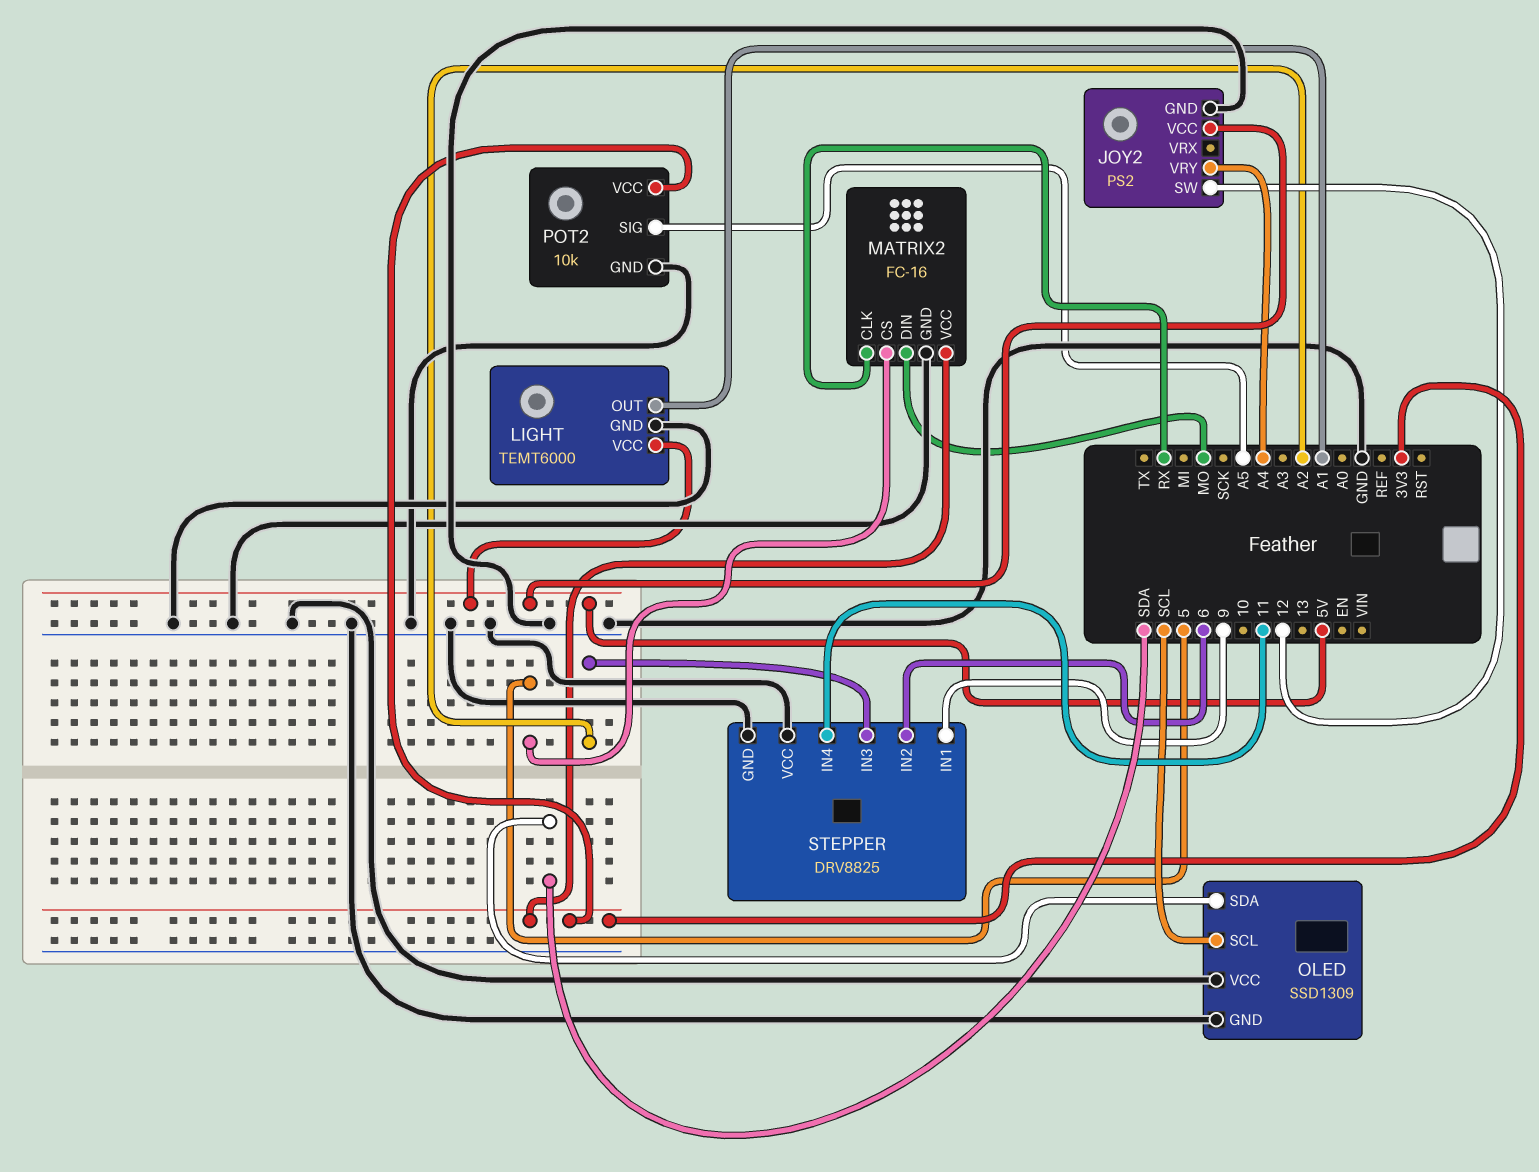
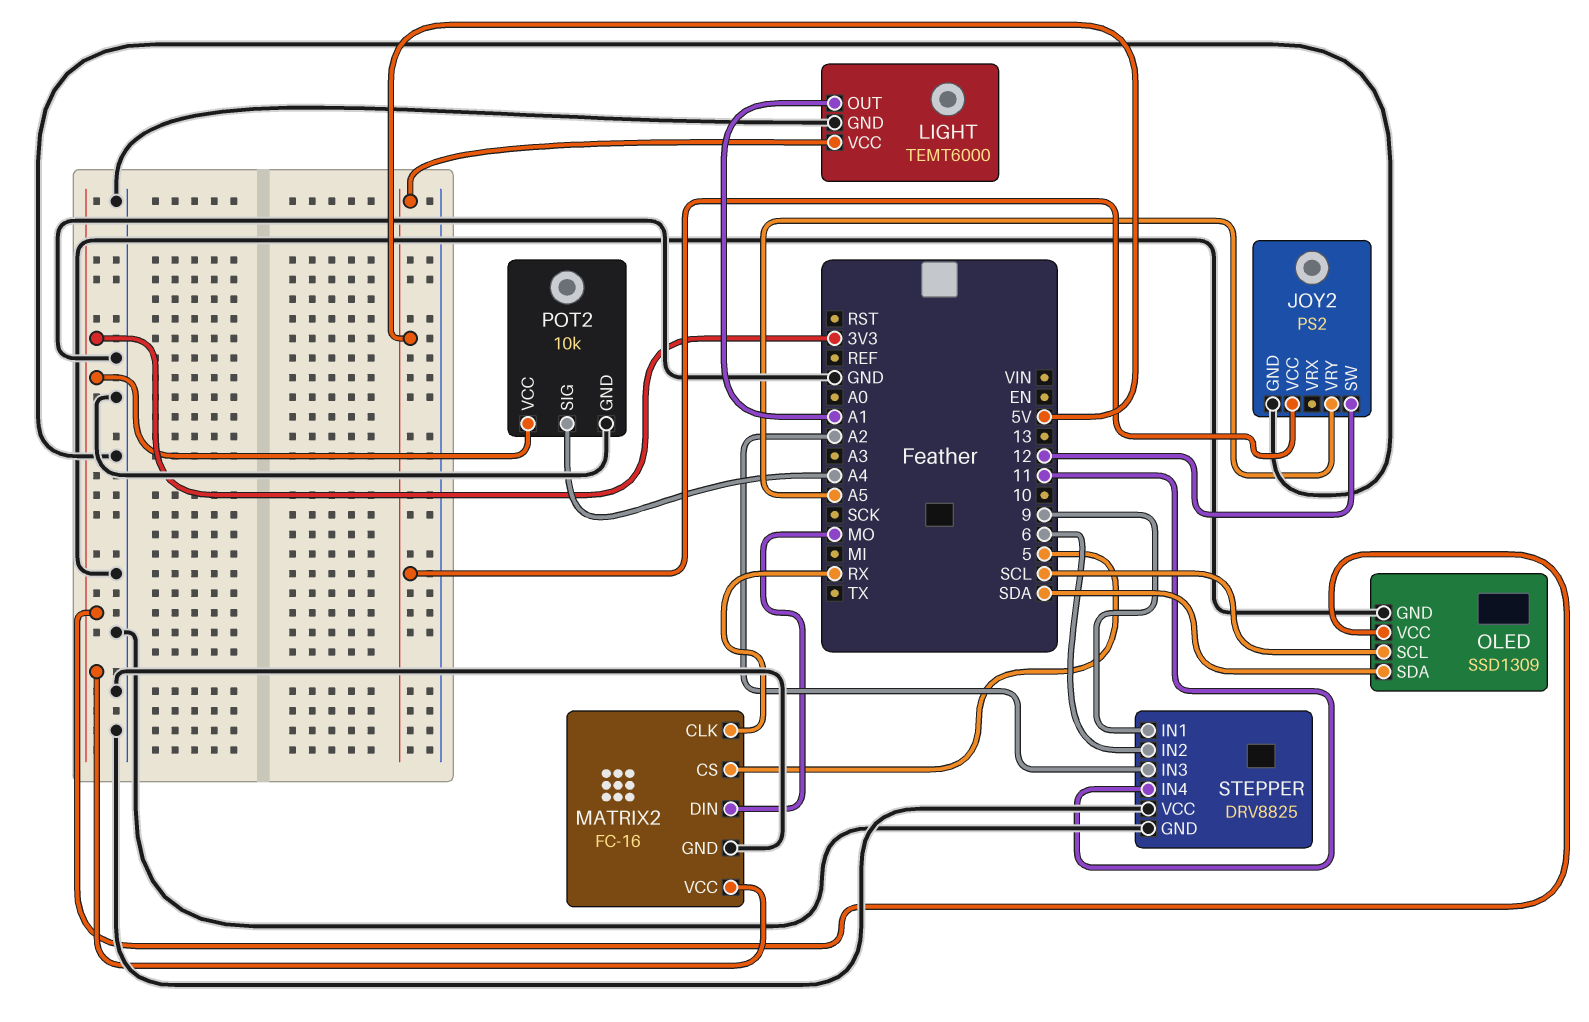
JOY2 pin VRY: A4 -> A5
OLED pin VCC: GND -> 3V3
POT2 pin SIG: A5 -> A4

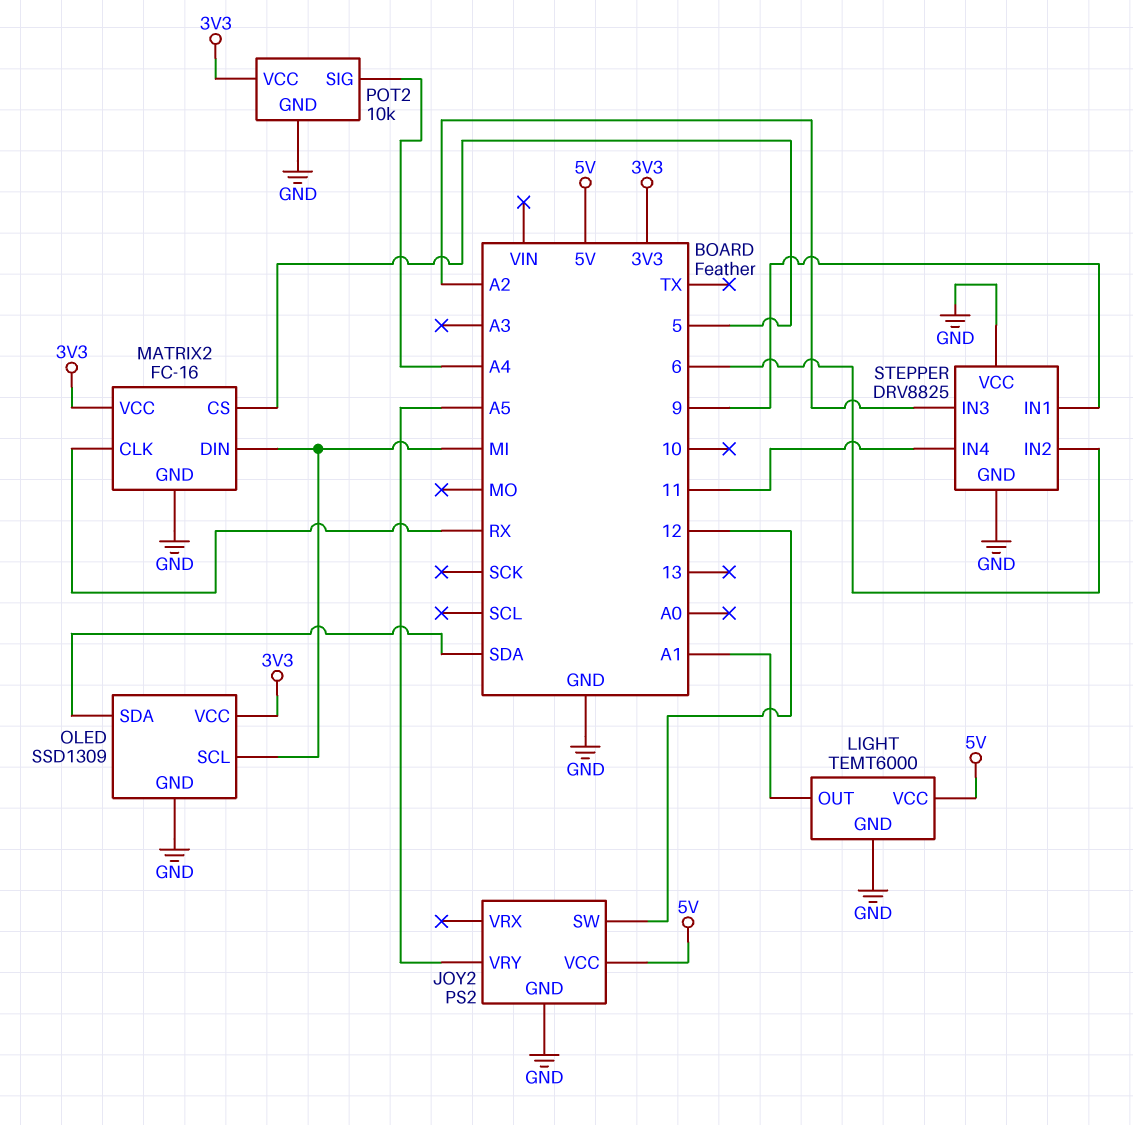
MATRIX2 pin DIN: MO -> MI
OLED pin SCL: SCL -> MI

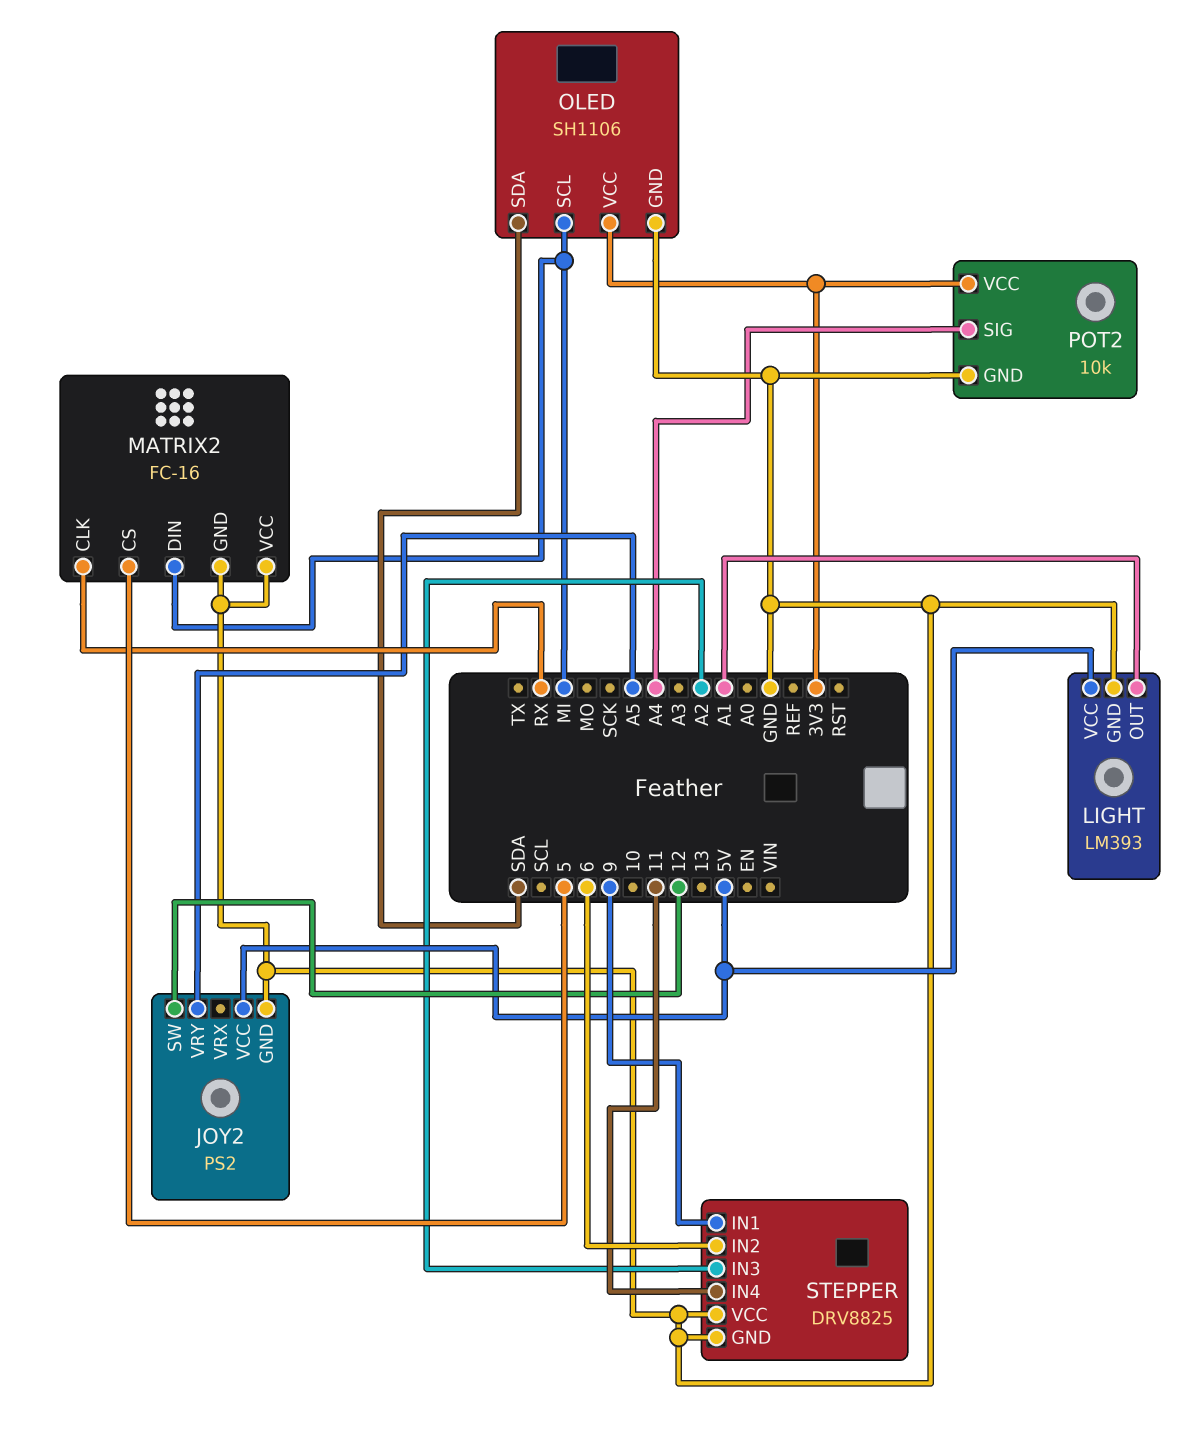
LIGHT: TEMT6000 -> LM393
MATRIX2 pin VCC: 3V3 -> GND
OLED: SSD1309 -> SH1106

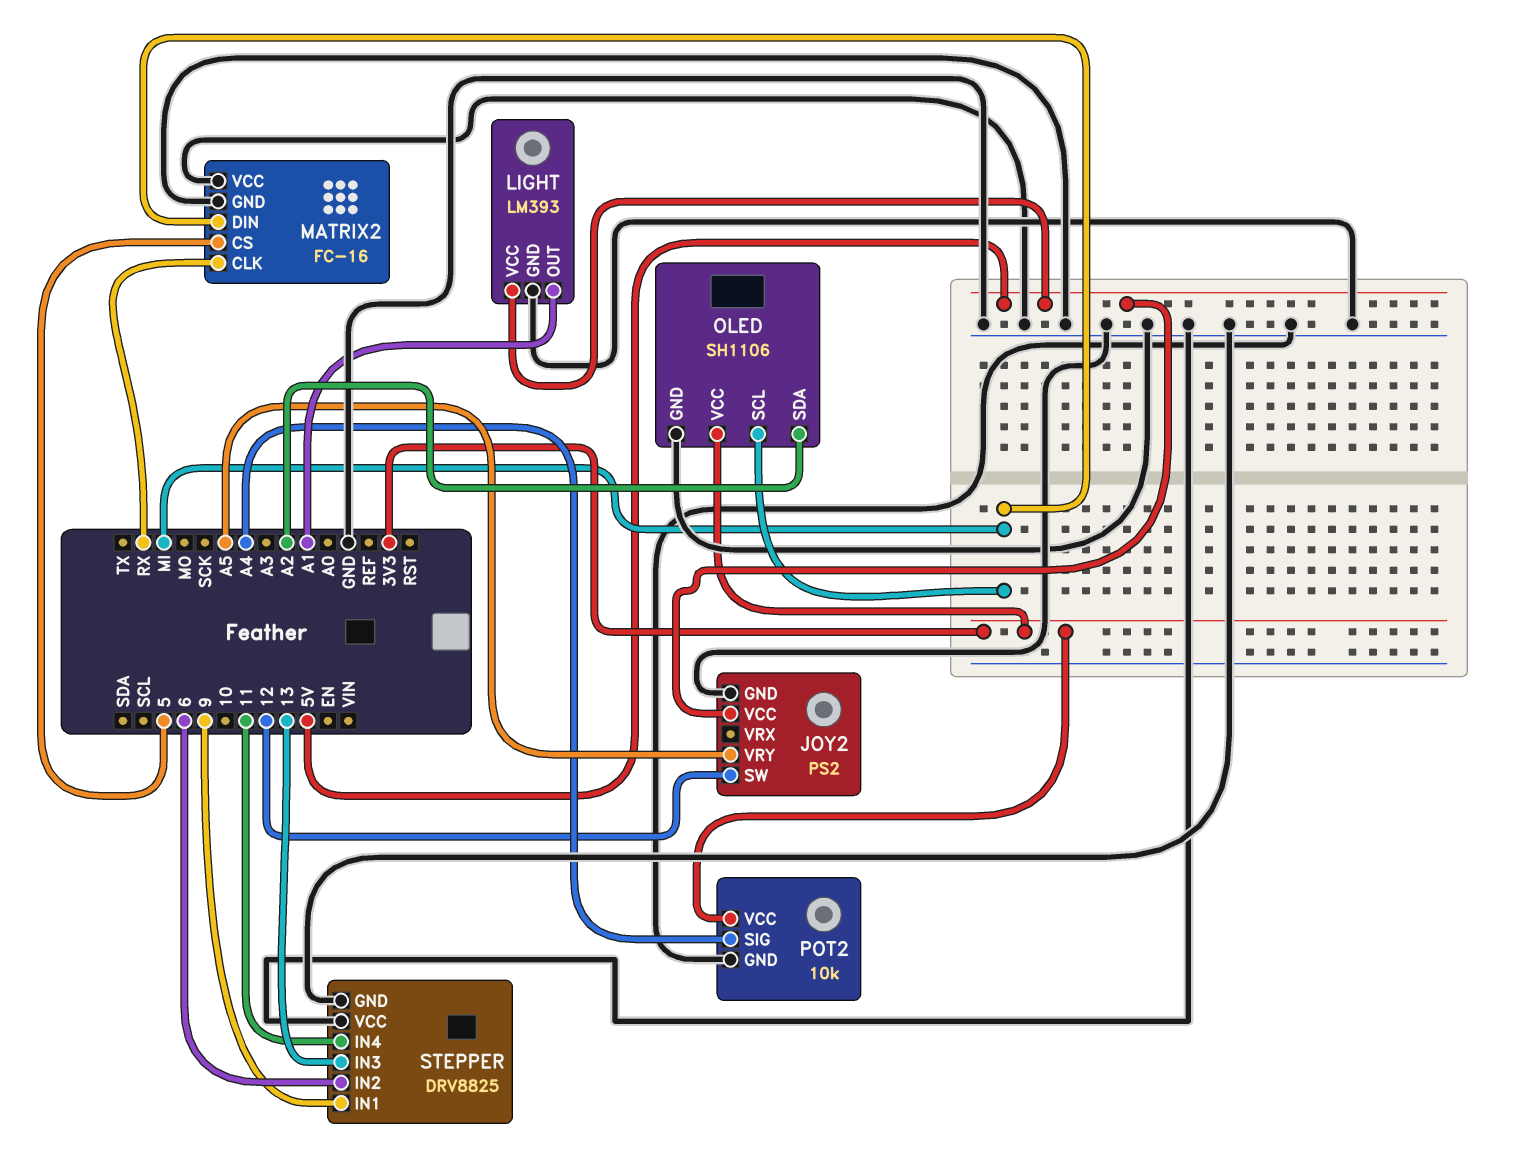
OLED pin SDA: SDA -> A2
STEPPER pin IN3: A2 -> 13

